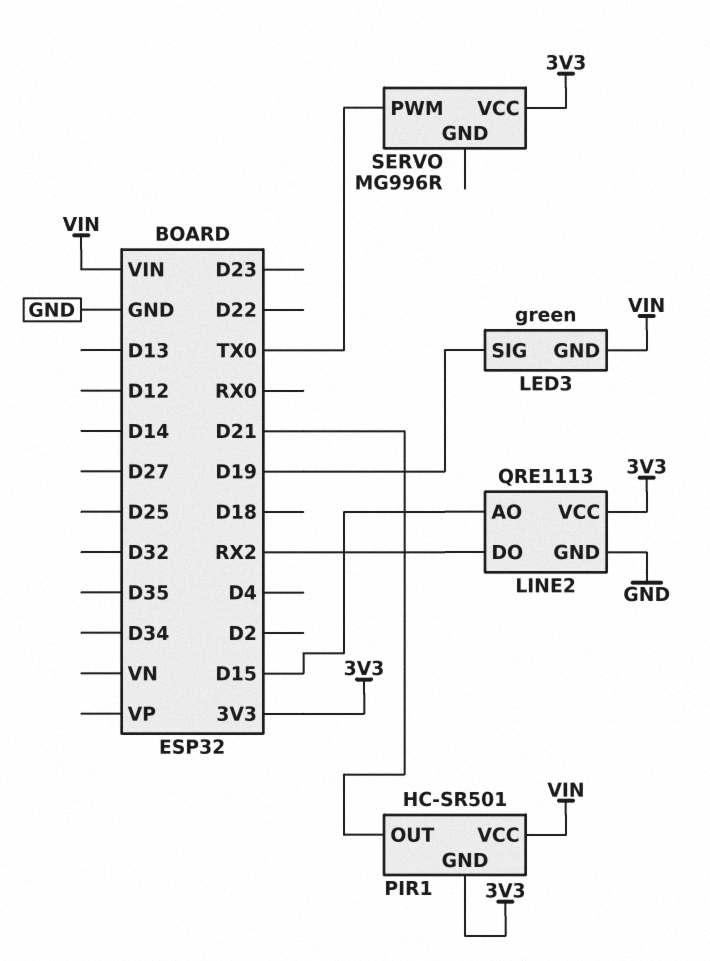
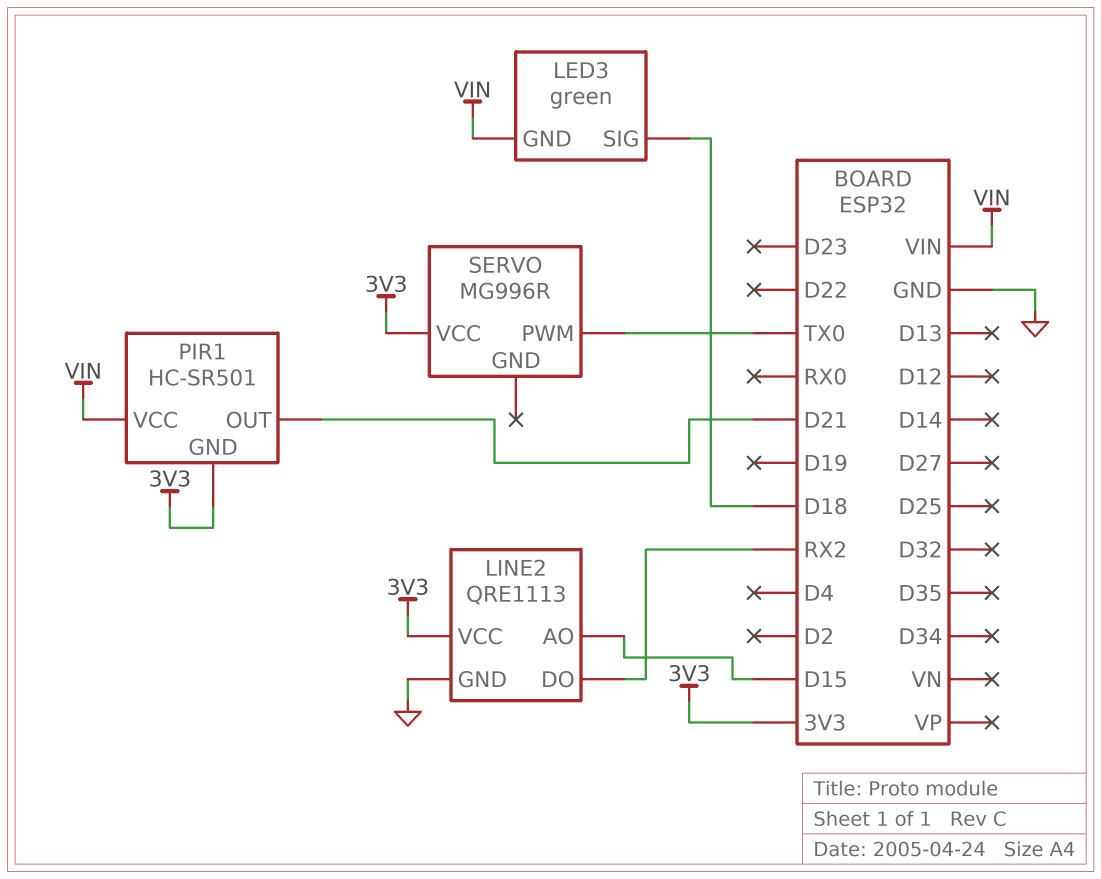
LED3 pin SIG: D19 -> D18

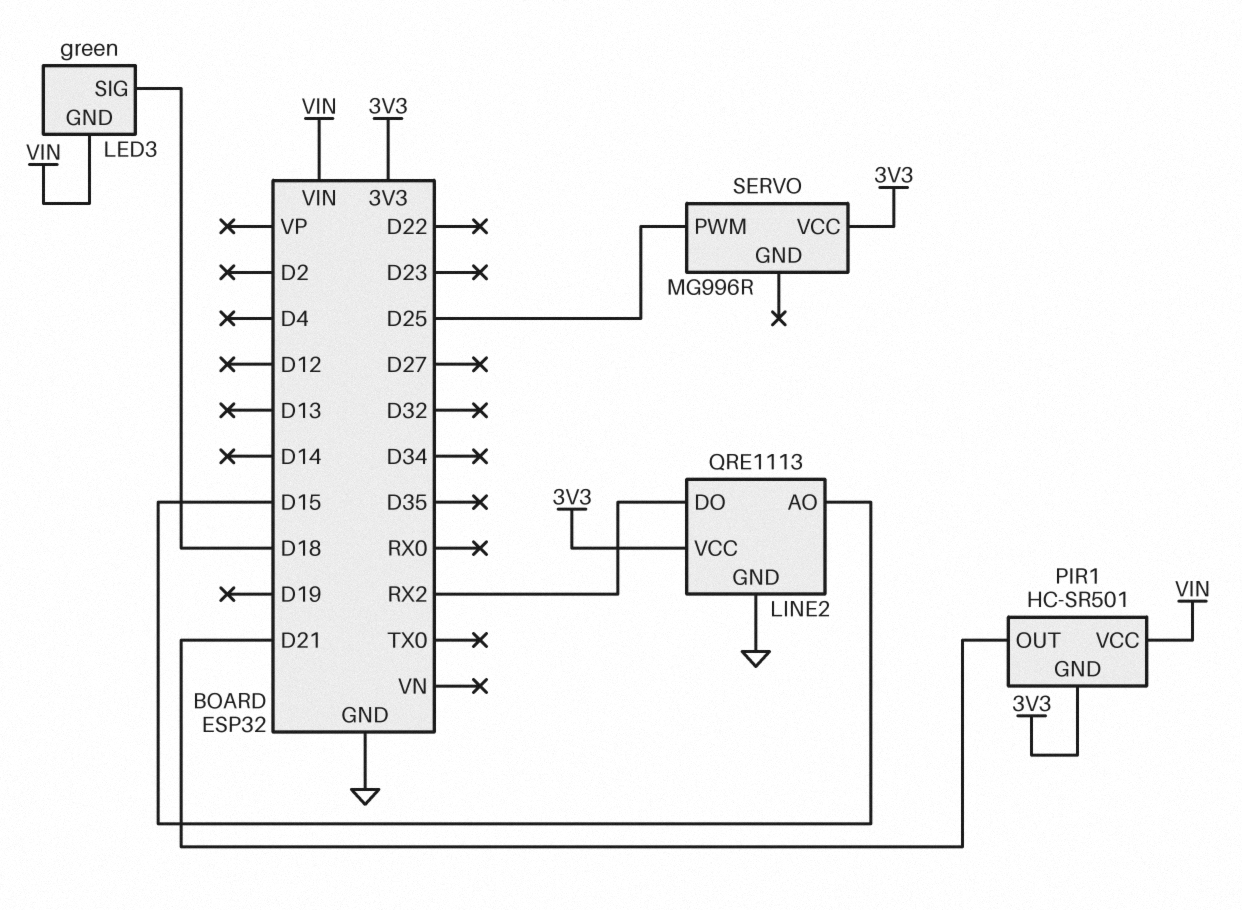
SERVO pin PWM: TX0 -> D25

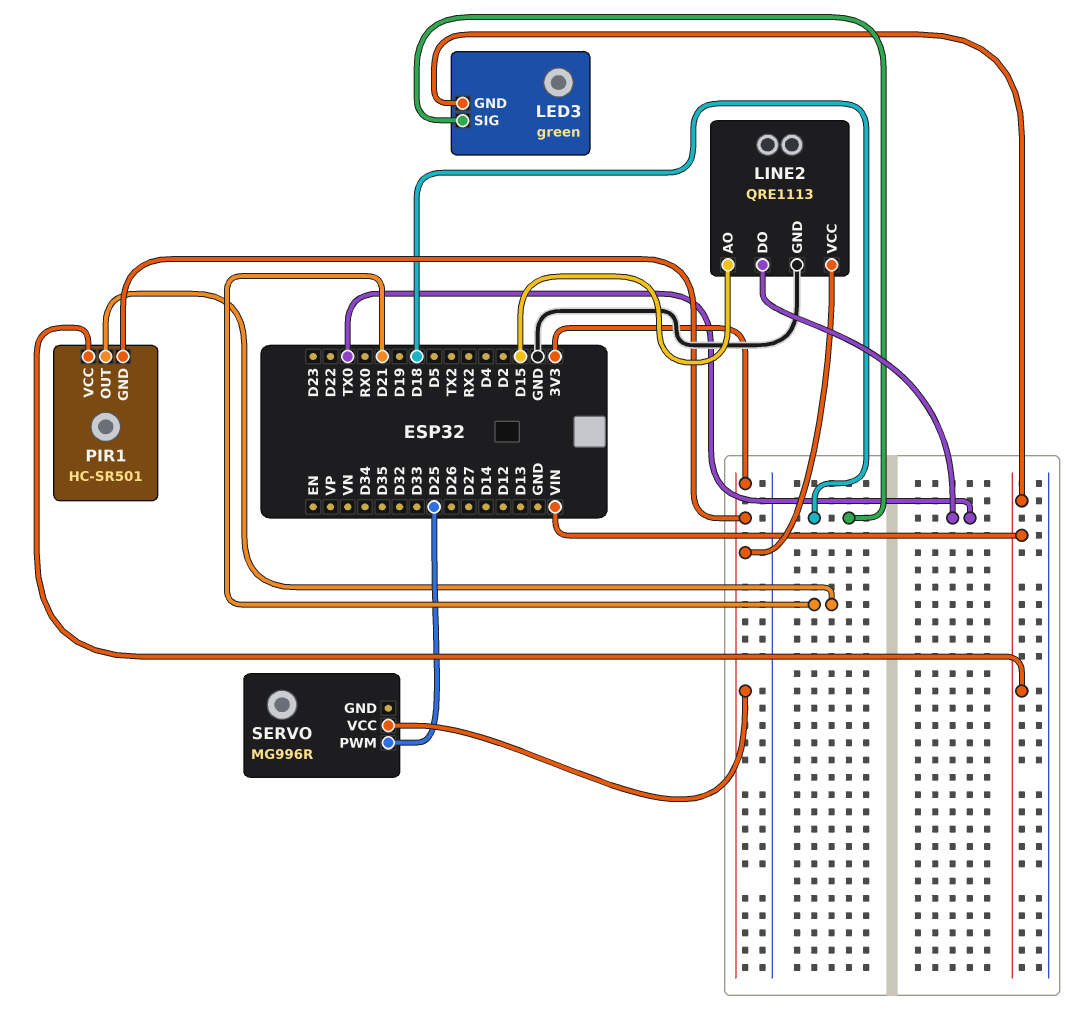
LINE2 pin DO: RX2 -> TX0

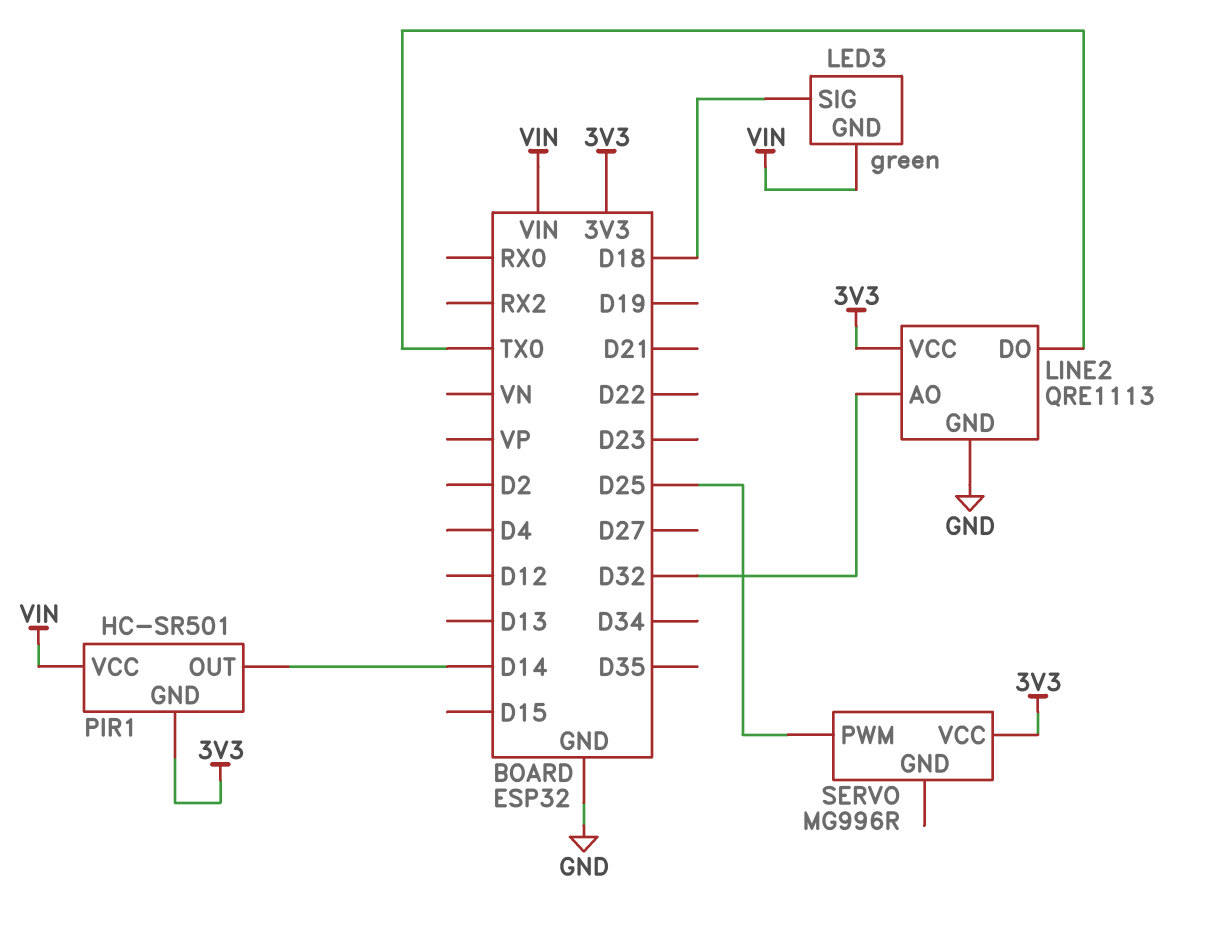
LINE2 pin AO: D15 -> D32
PIR1 pin OUT: D21 -> D14

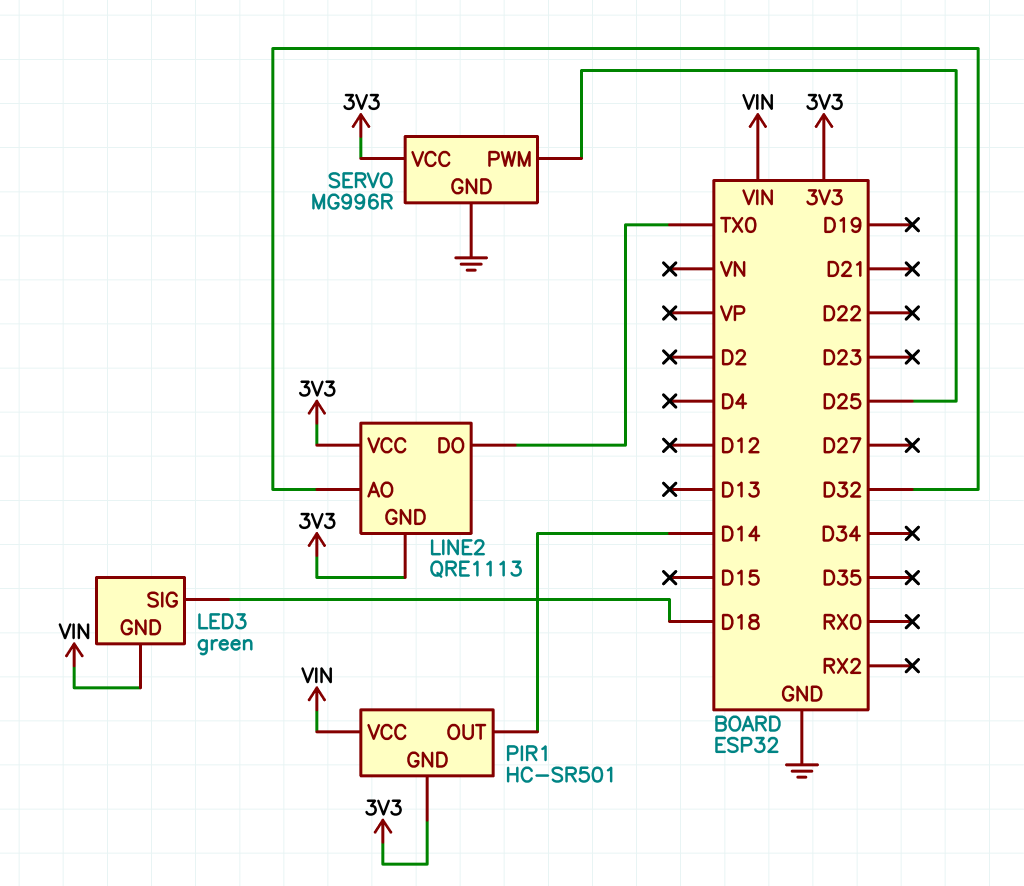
LINE2 pin GND: GND -> 3V3
SERVO pin GND: none -> GND

